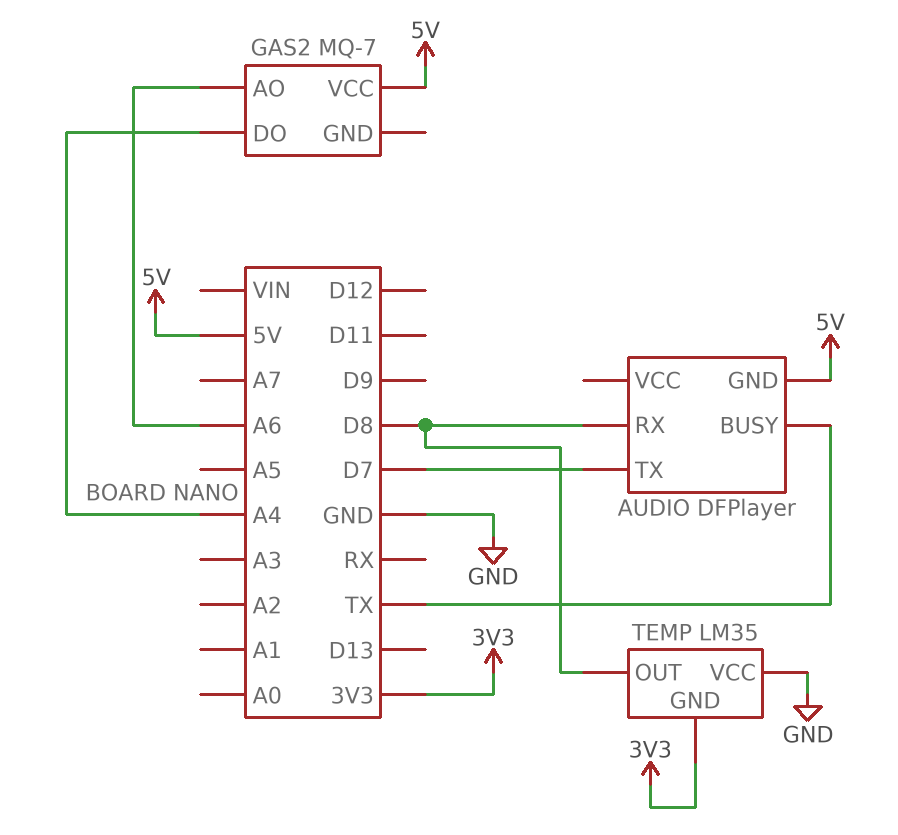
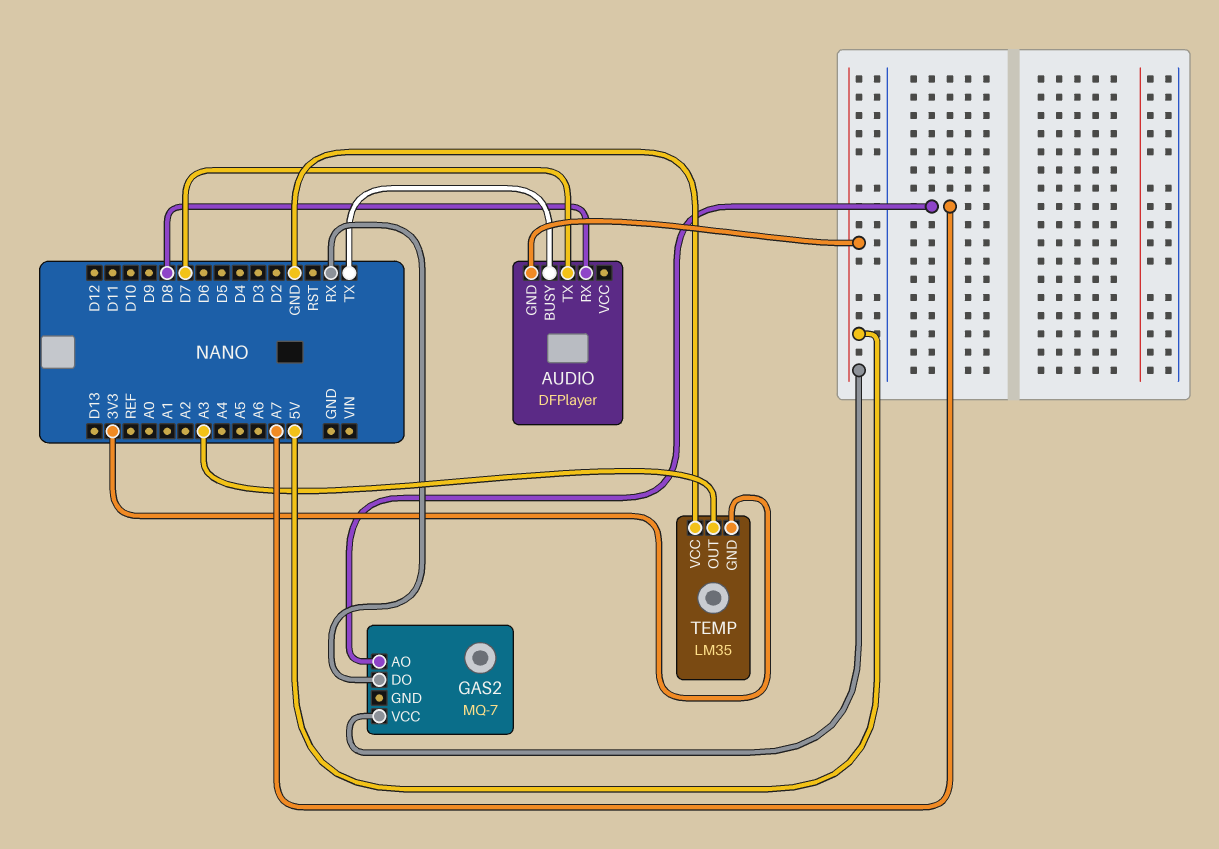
GAS2 pin AO: A6 -> A7
GAS2 pin DO: A4 -> RX
TEMP pin OUT: D8 -> A3

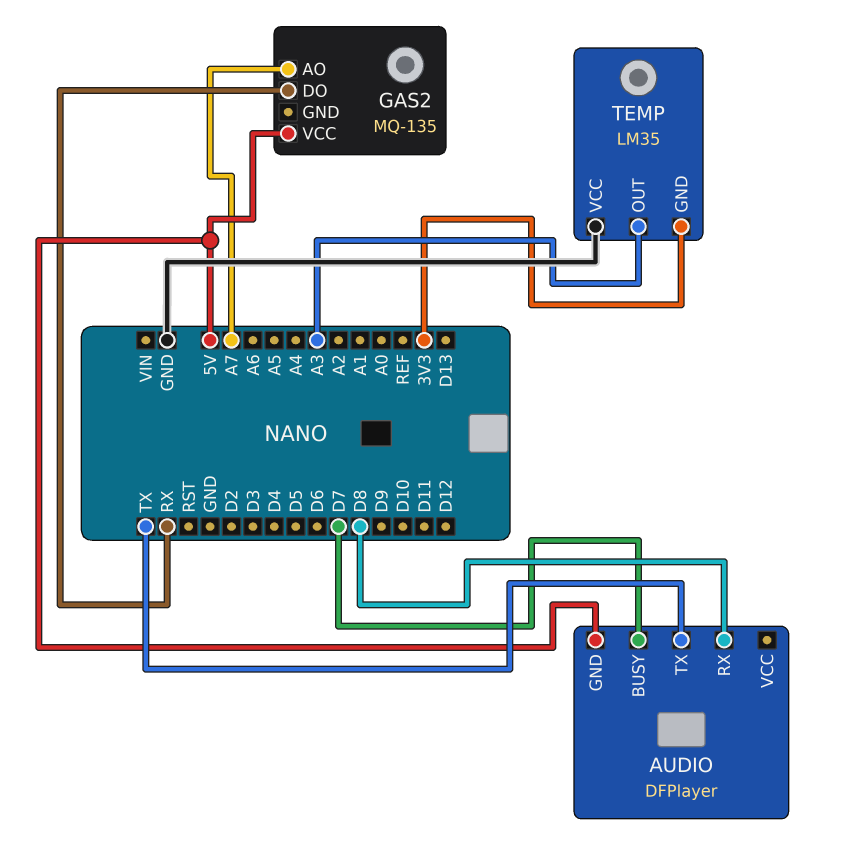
AUDIO pin BUSY: TX -> D7
AUDIO pin TX: D7 -> TX
GAS2: MQ-7 -> MQ-135

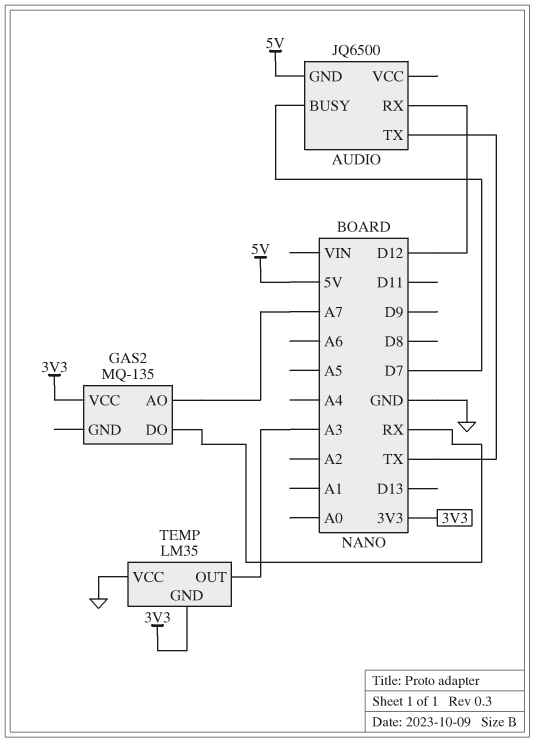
AUDIO: DFPlayer -> JQ6500
AUDIO pin RX: D8 -> D12
GAS2 pin VCC: 5V -> 3V3

